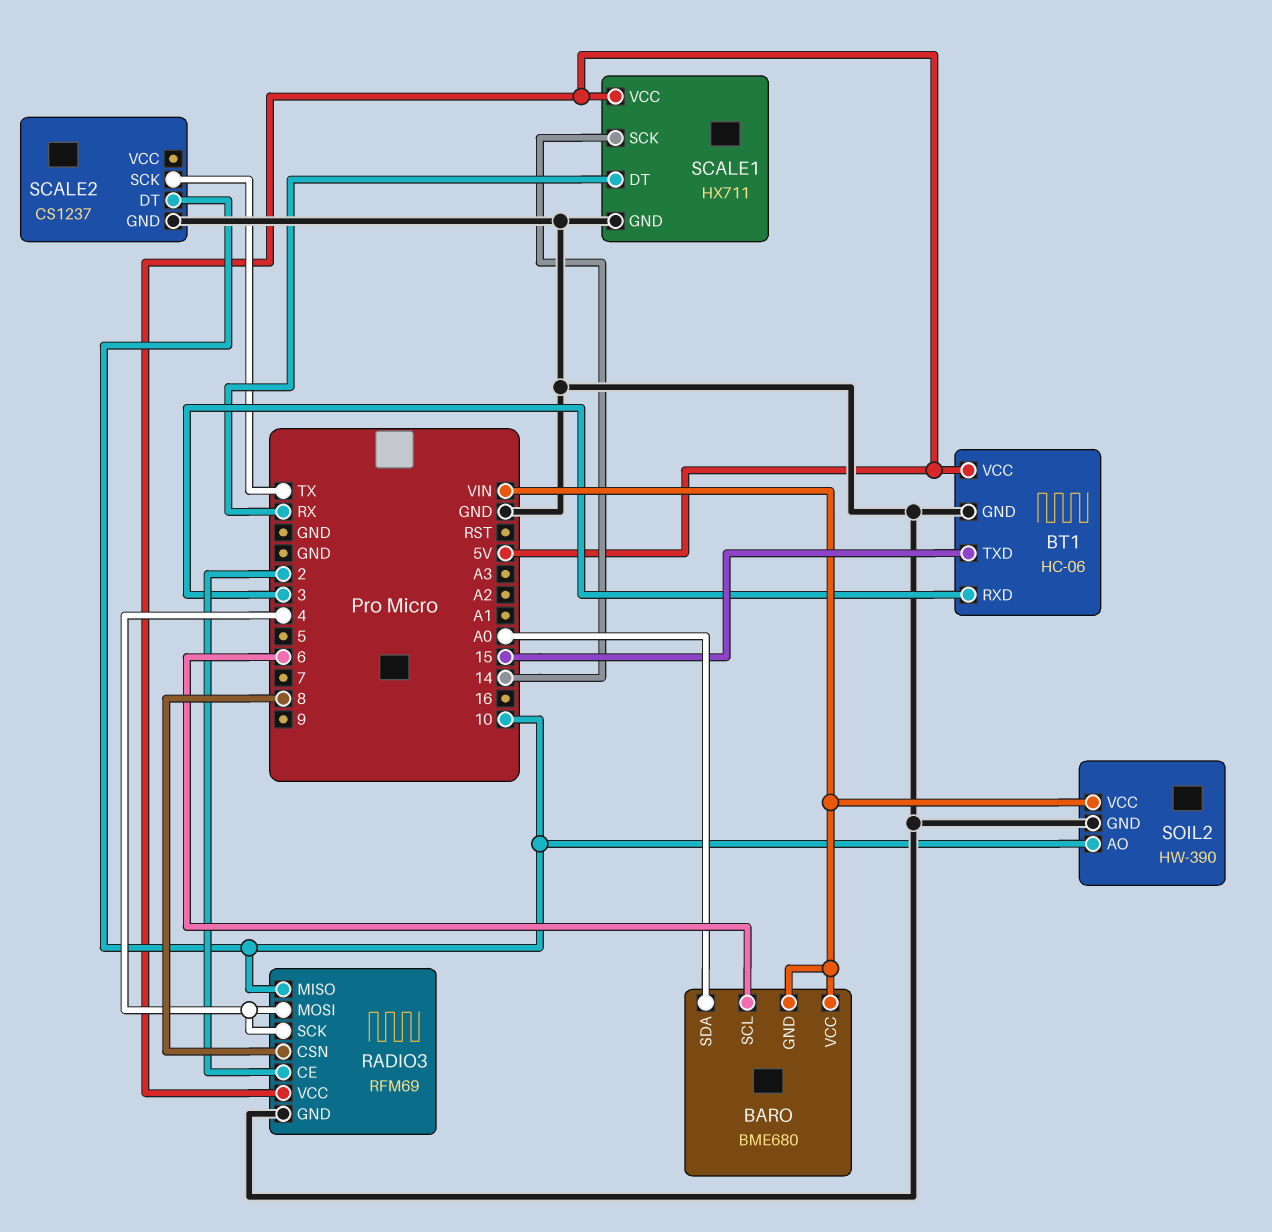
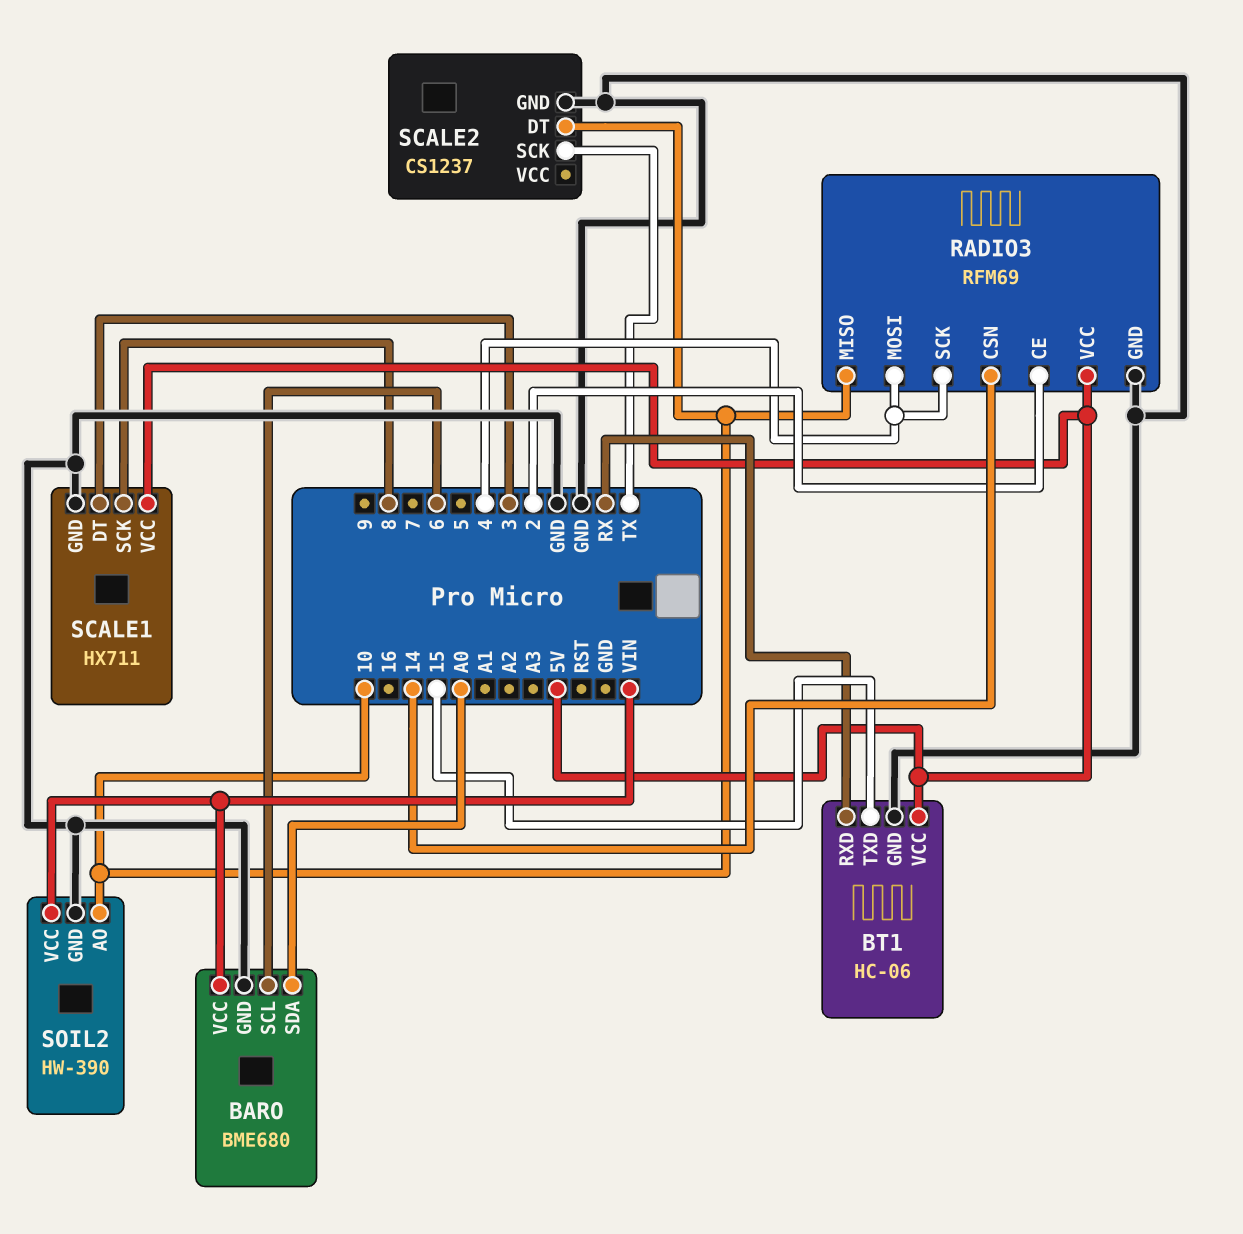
BARO pin GND: VIN -> GND
BT1 pin RXD: 3 -> RX
RADIO3 pin CSN: 8 -> 14
SCALE1 pin DT: RX -> 3
SCALE1 pin SCK: 14 -> 8

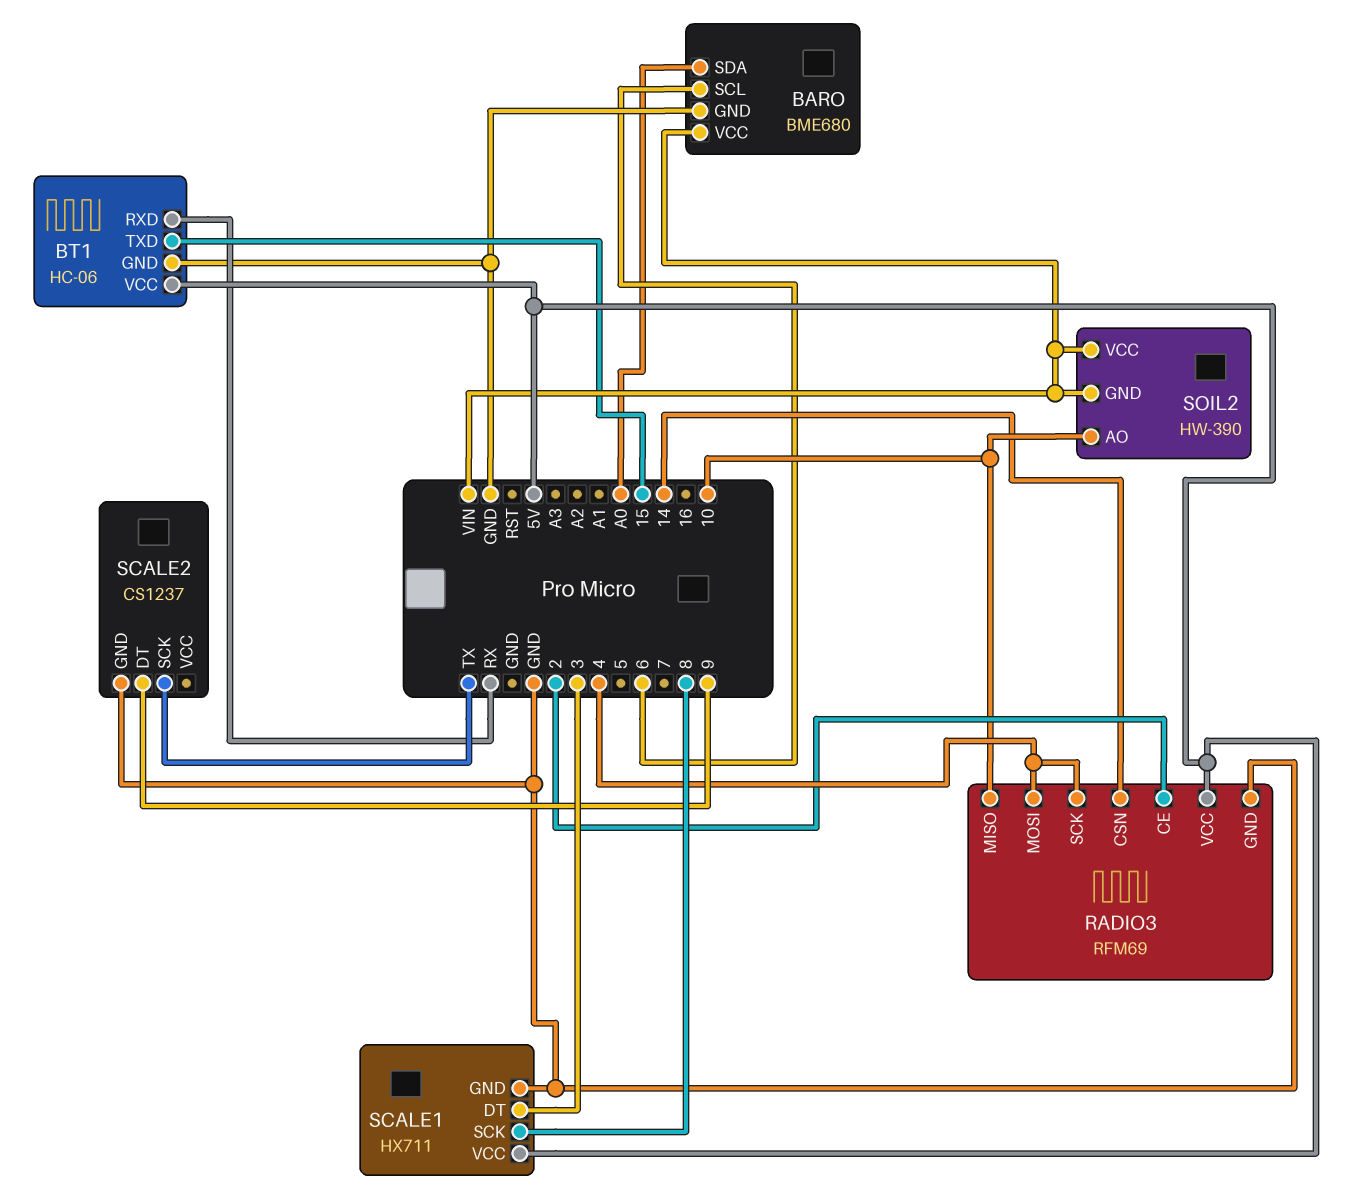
SCALE2 pin DT: 10 -> 9
SOIL2 pin GND: GND -> VIN

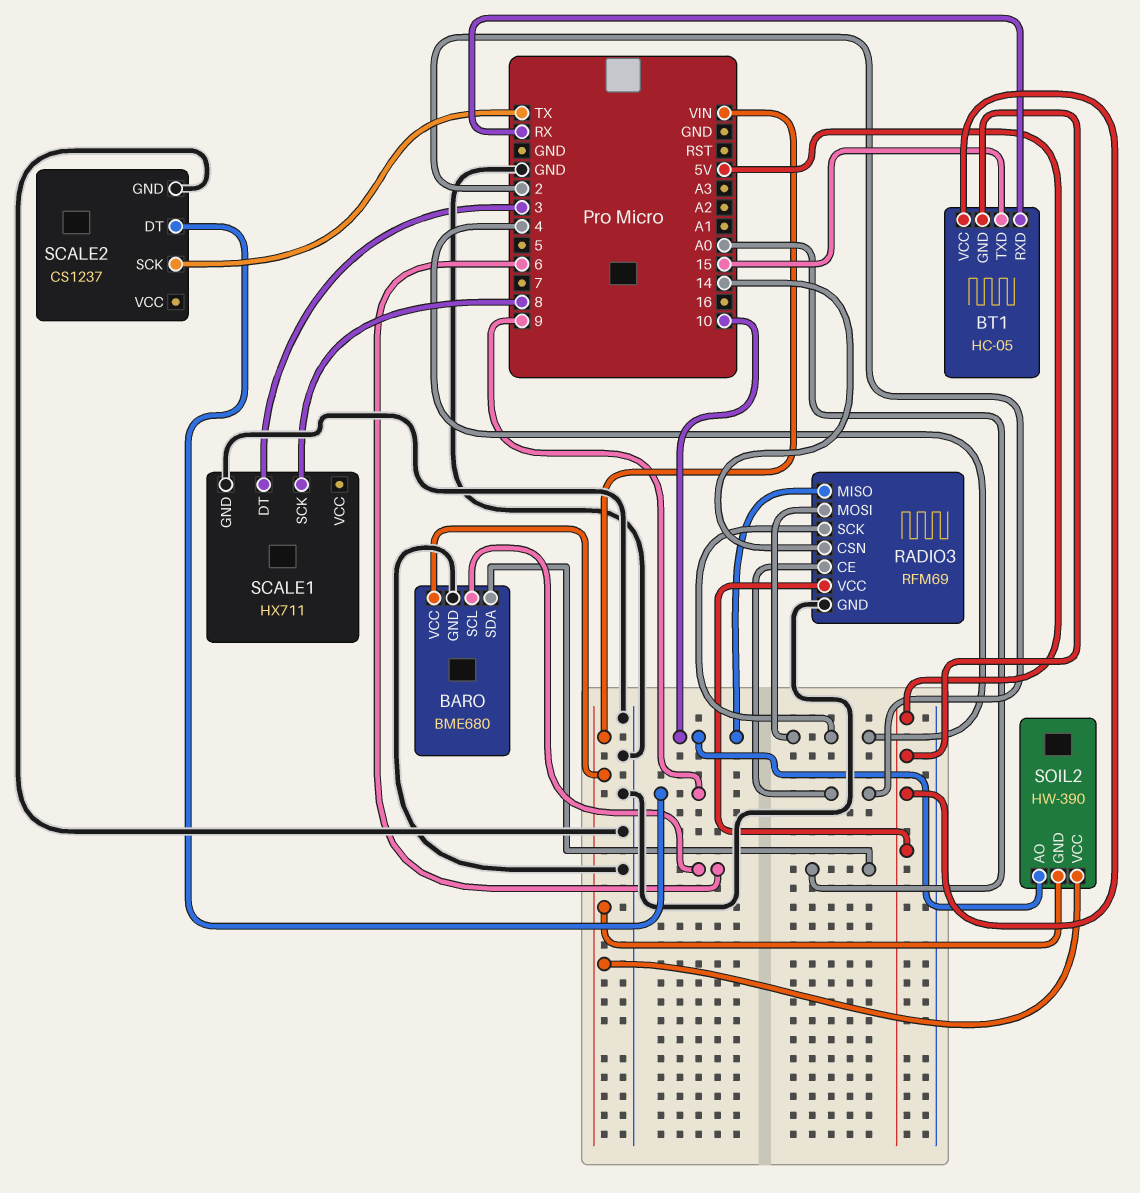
BT1: HC-06 -> HC-05
BT1 pin GND: GND -> 5V
SCALE1 pin VCC: 5V -> none

